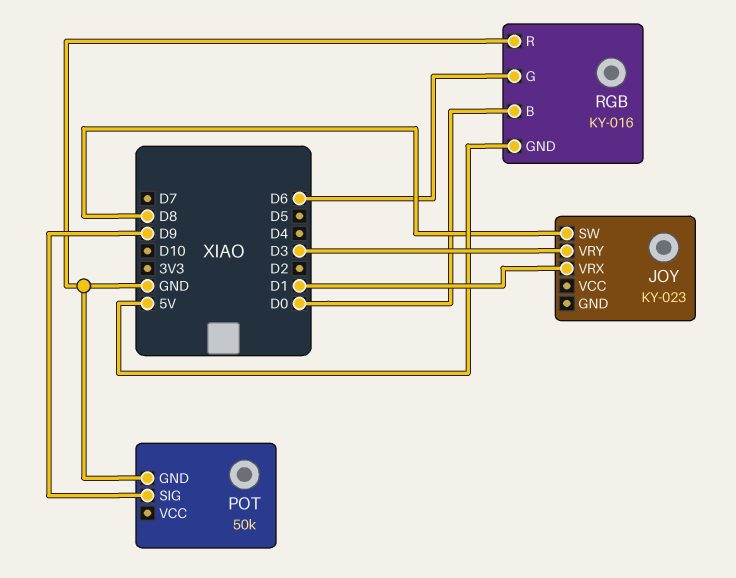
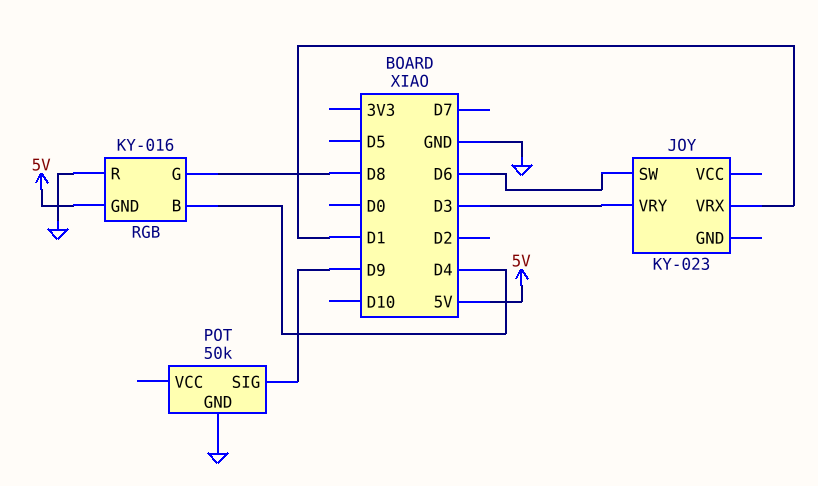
JOY pin SW: D8 -> D6
RGB pin B: D0 -> D4
RGB pin G: D6 -> D8

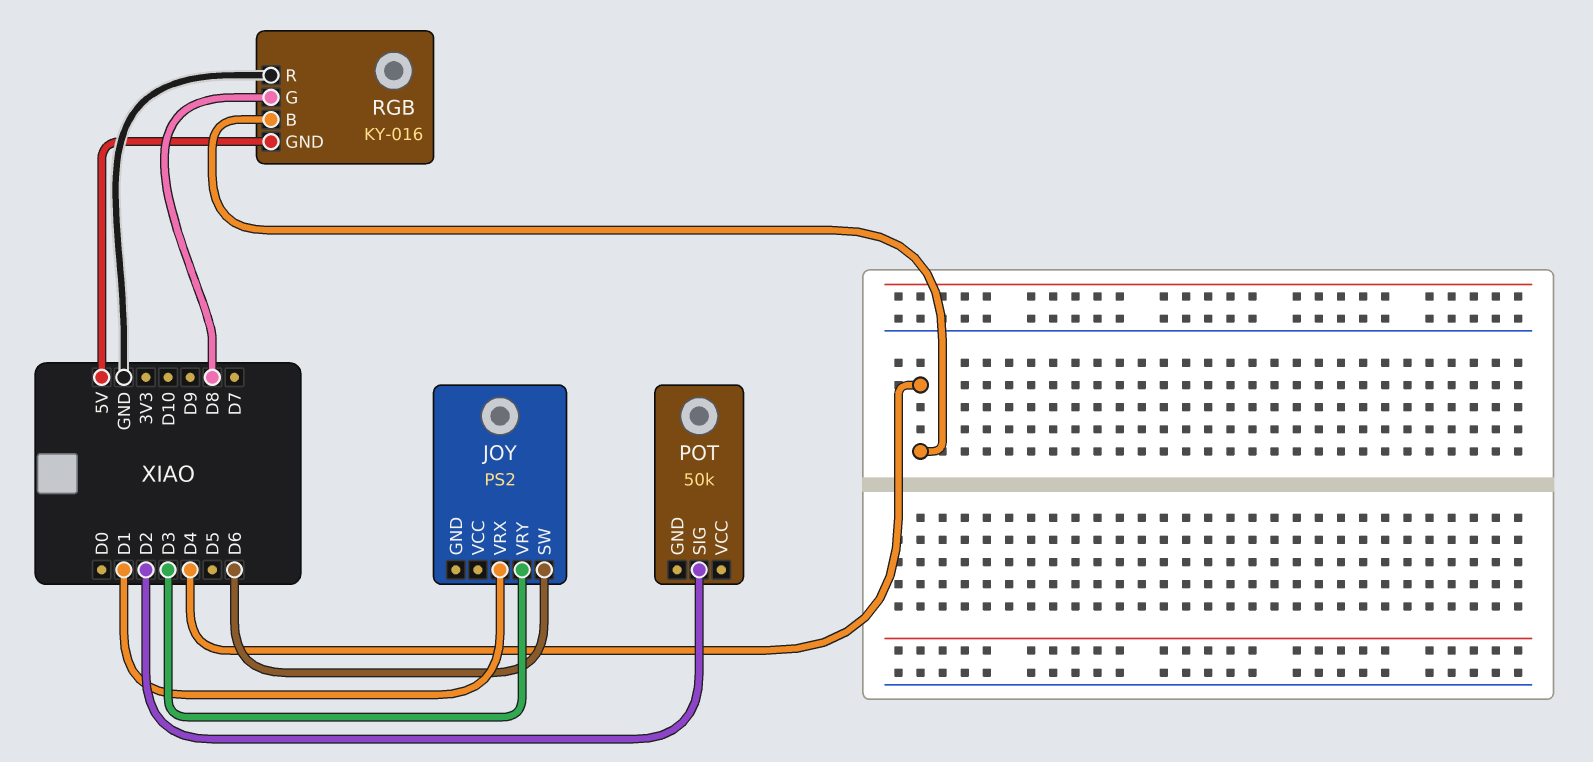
JOY: KY-023 -> PS2
POT pin GND: GND -> none
POT pin SIG: D9 -> D2

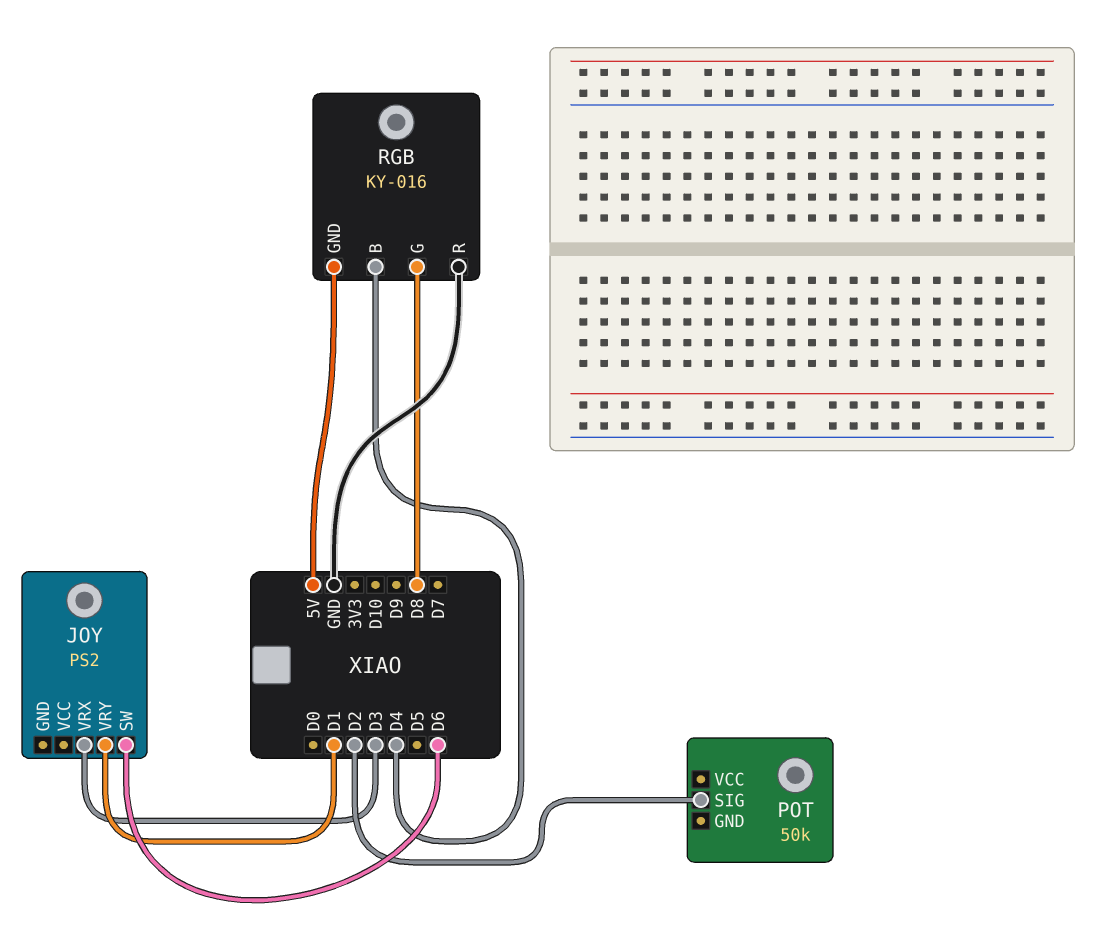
JOY pin VRX: D1 -> D3
JOY pin VRY: D3 -> D1

